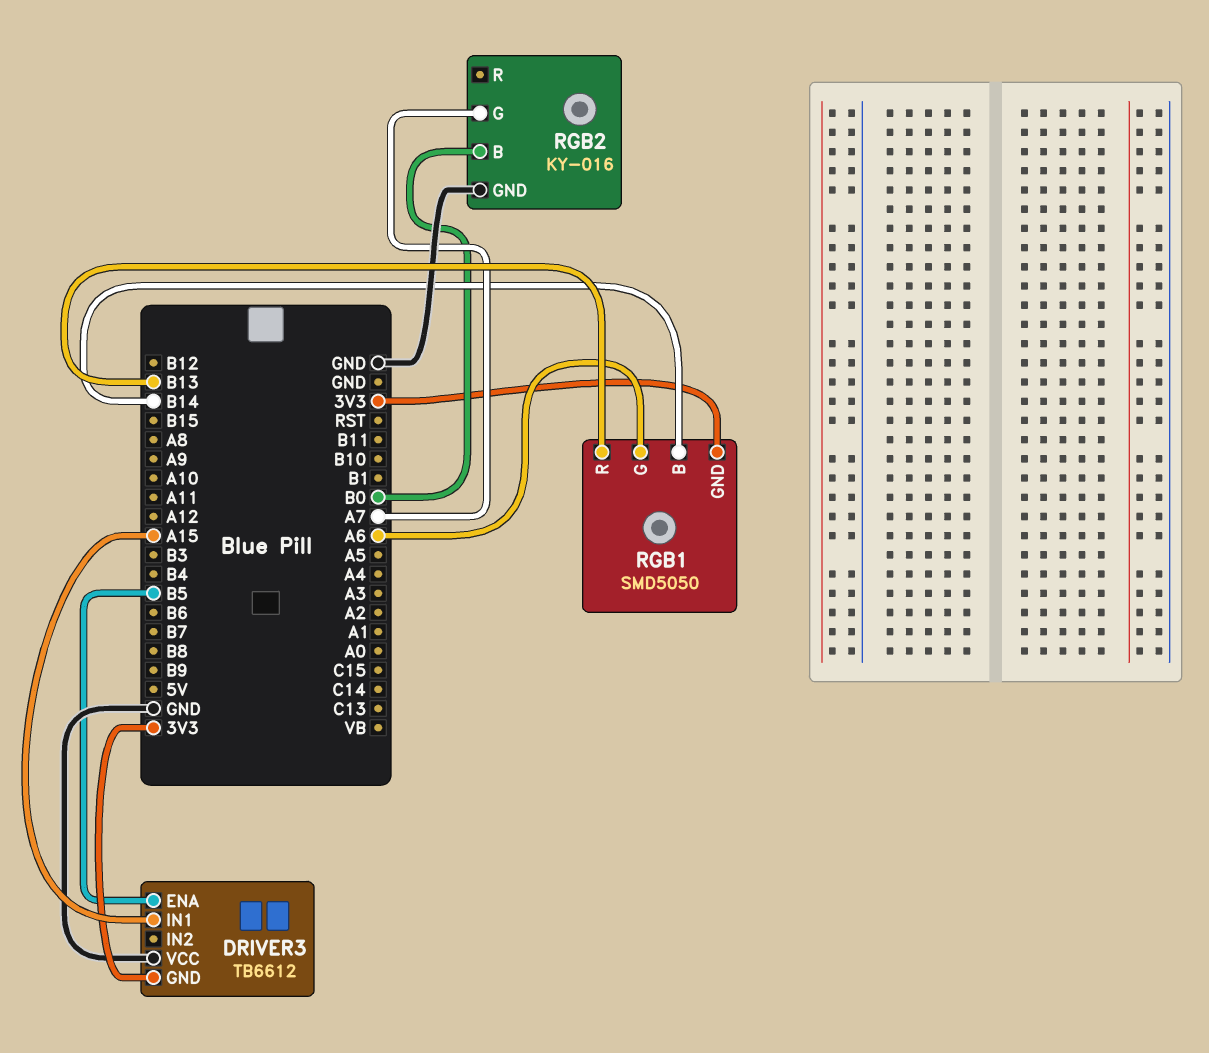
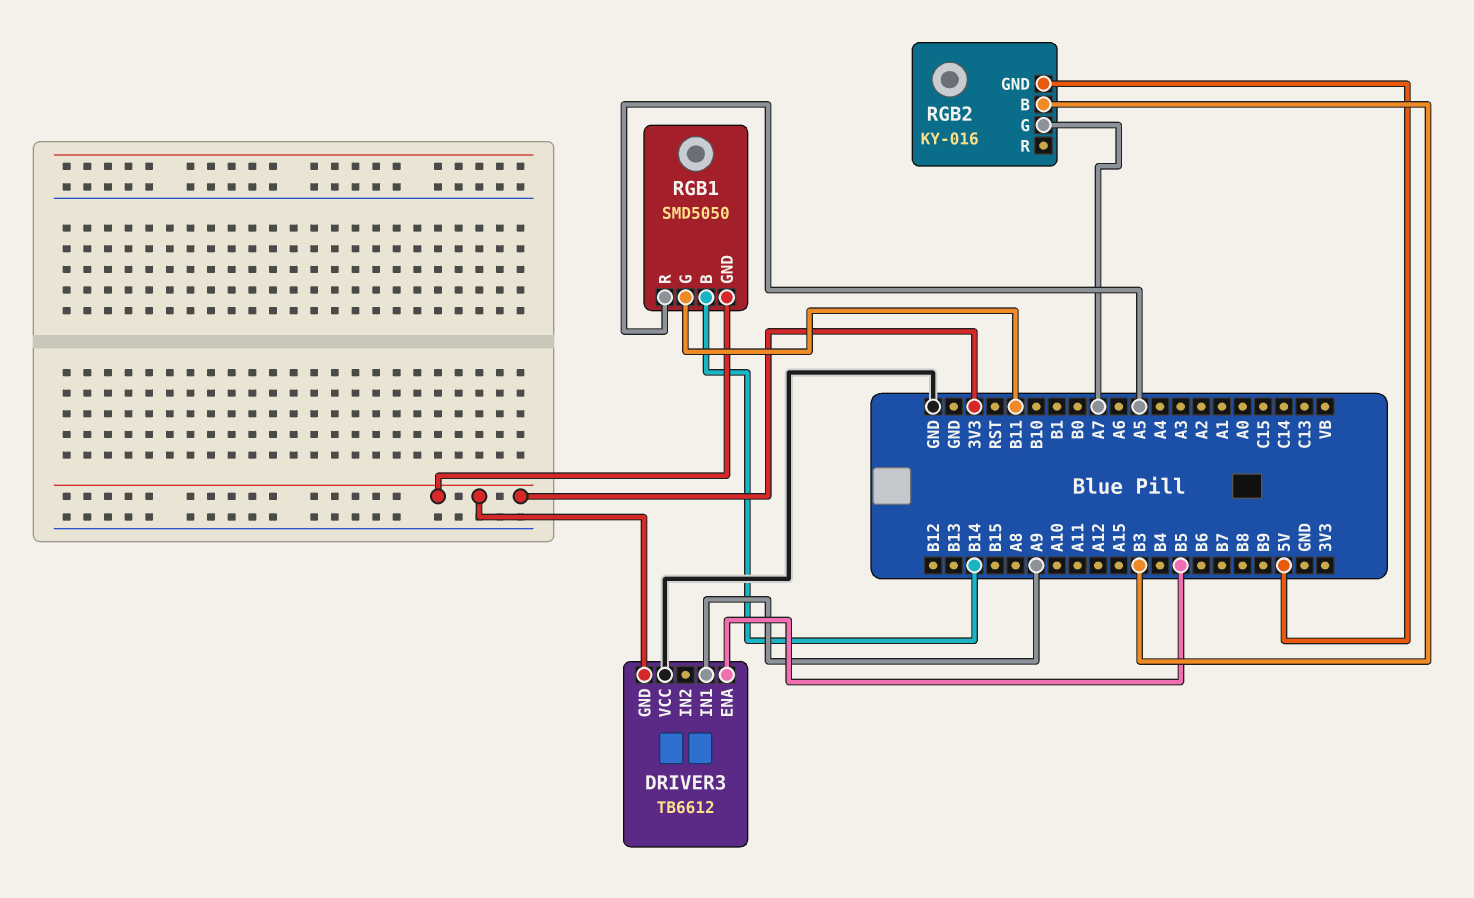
DRIVER3 pin IN1: A15 -> A9
RGB1 pin G: A6 -> B11
RGB1 pin R: B13 -> A5
RGB2 pin B: B0 -> B3
RGB2 pin GND: GND -> 5V

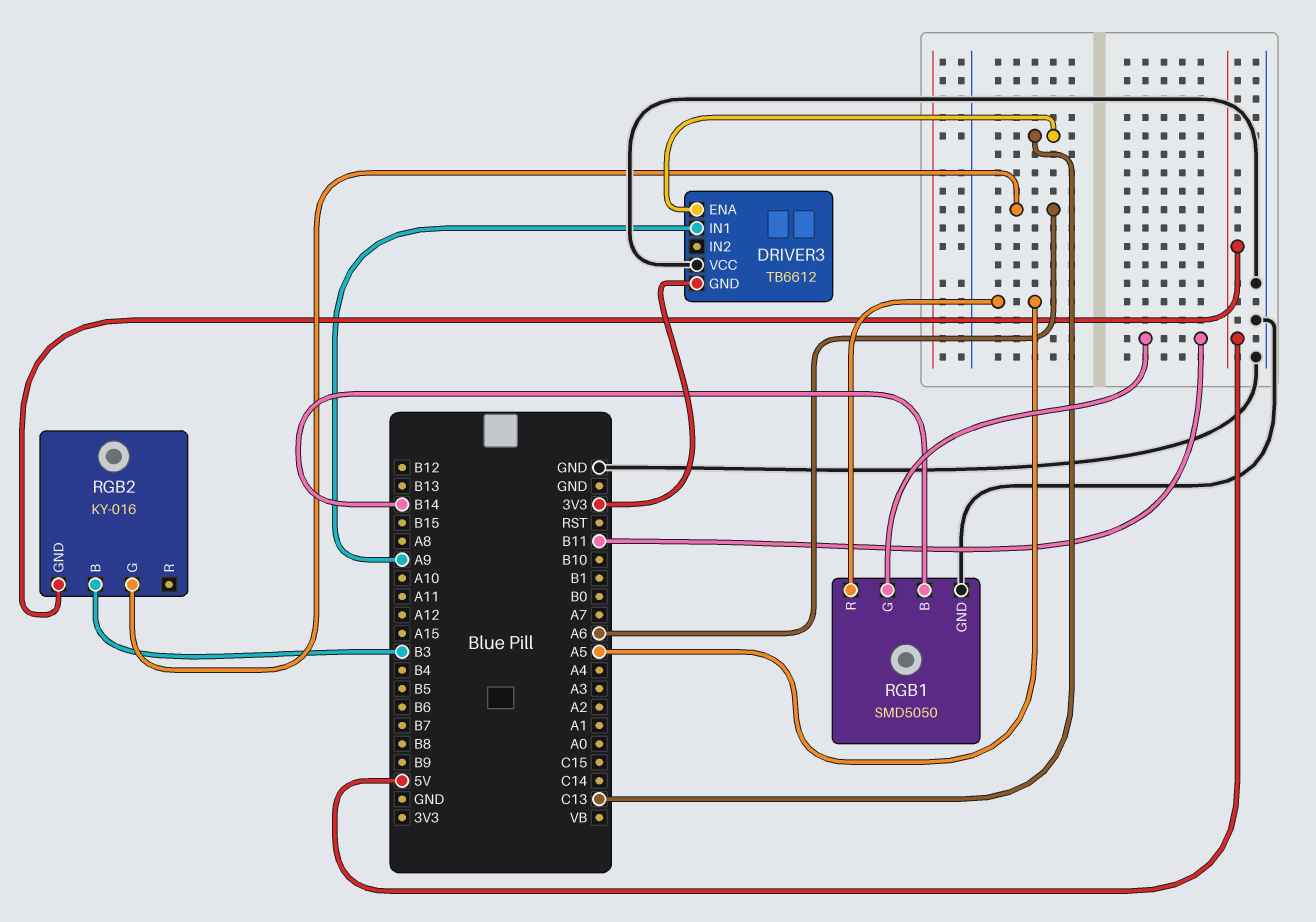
DRIVER3 pin ENA: B5 -> C13
RGB1 pin GND: 3V3 -> GND
RGB2 pin G: A7 -> A6

